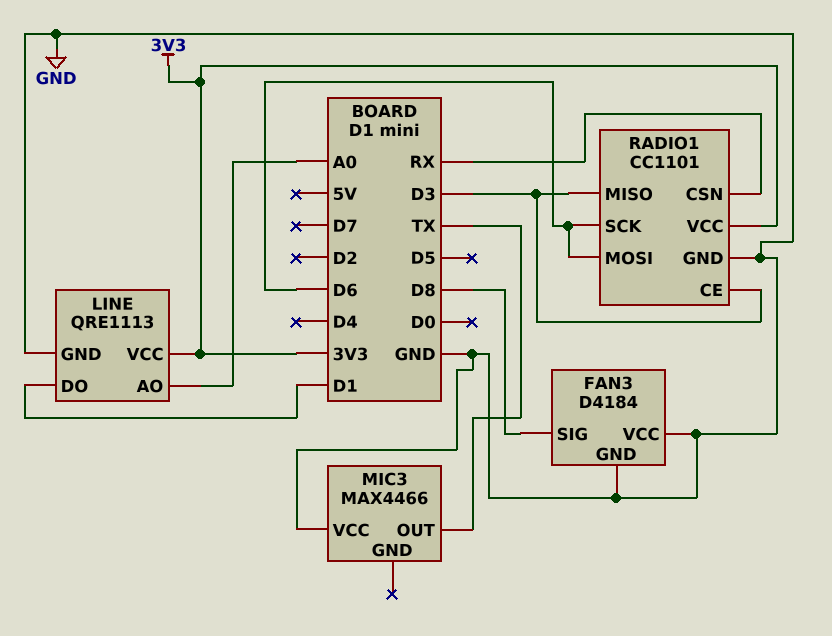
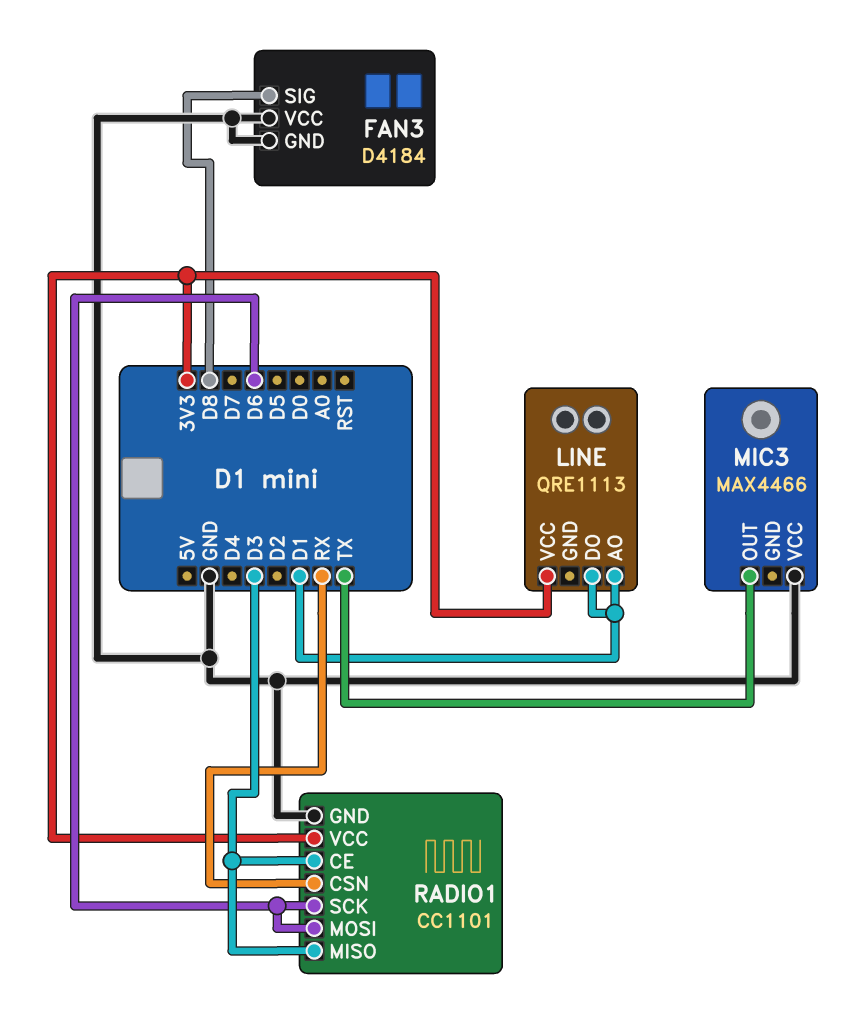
LINE pin AO: A0 -> D1
LINE pin GND: GND -> none

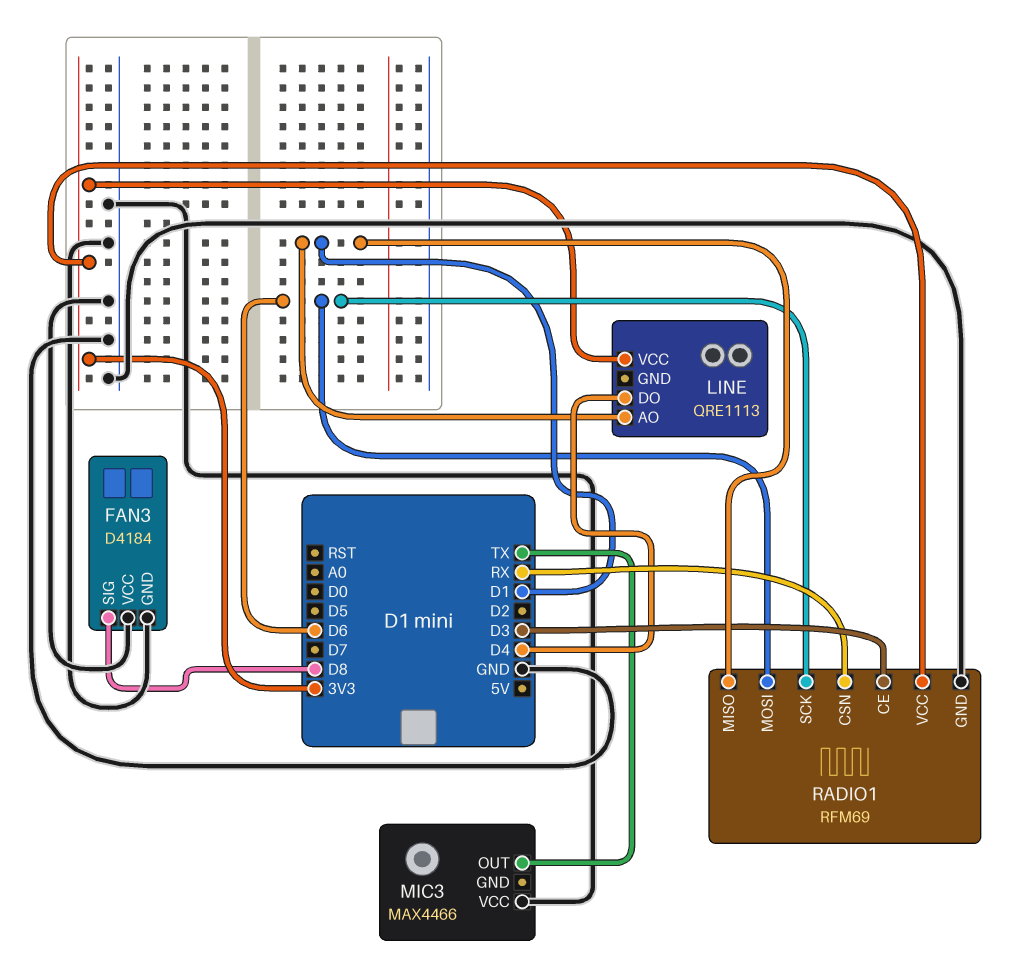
LINE pin DO: D1 -> D4
RADIO1: CC1101 -> RFM69
RADIO1 pin MISO: D3 -> D1

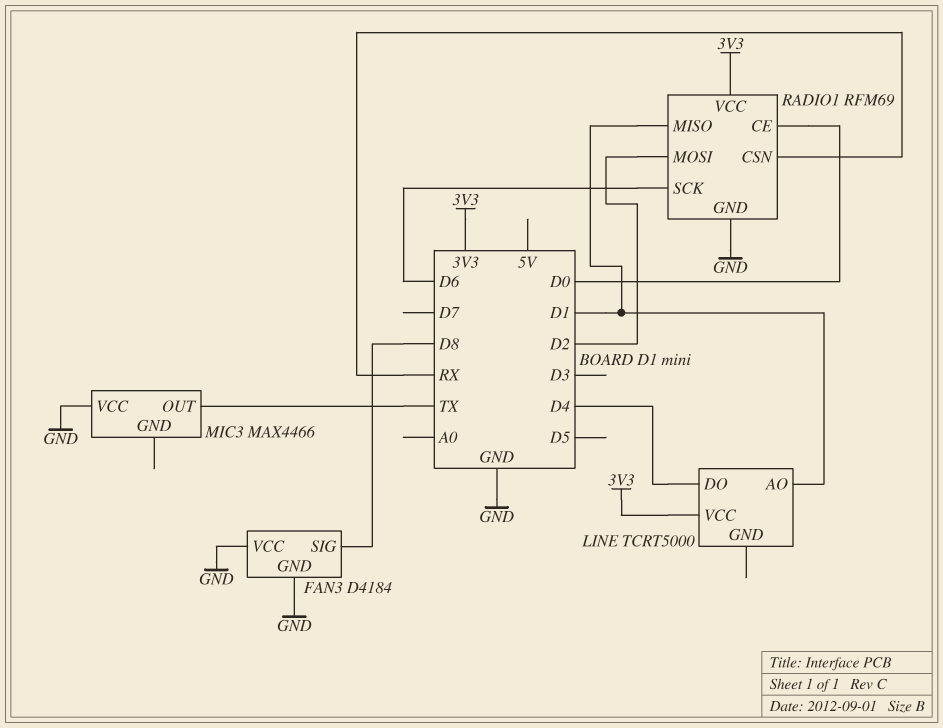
LINE: QRE1113 -> TCRT5000
RADIO1 pin CE: D3 -> D0
RADIO1 pin MOSI: D6 -> D2

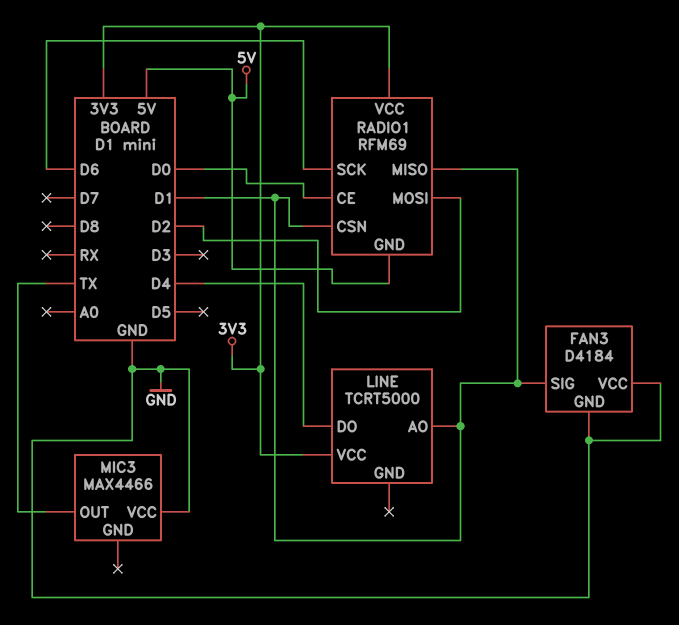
FAN3 pin SIG: D8 -> D1
RADIO1 pin CSN: RX -> D1
RADIO1 pin GND: GND -> 5V

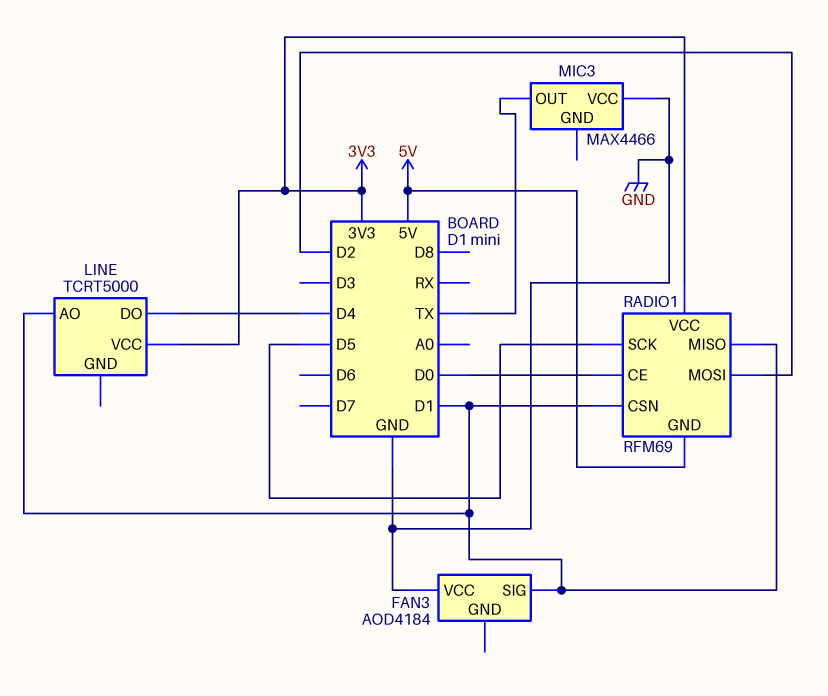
FAN3: D4184 -> AOD4184
FAN3 pin GND: GND -> none
RADIO1 pin SCK: D6 -> D5

